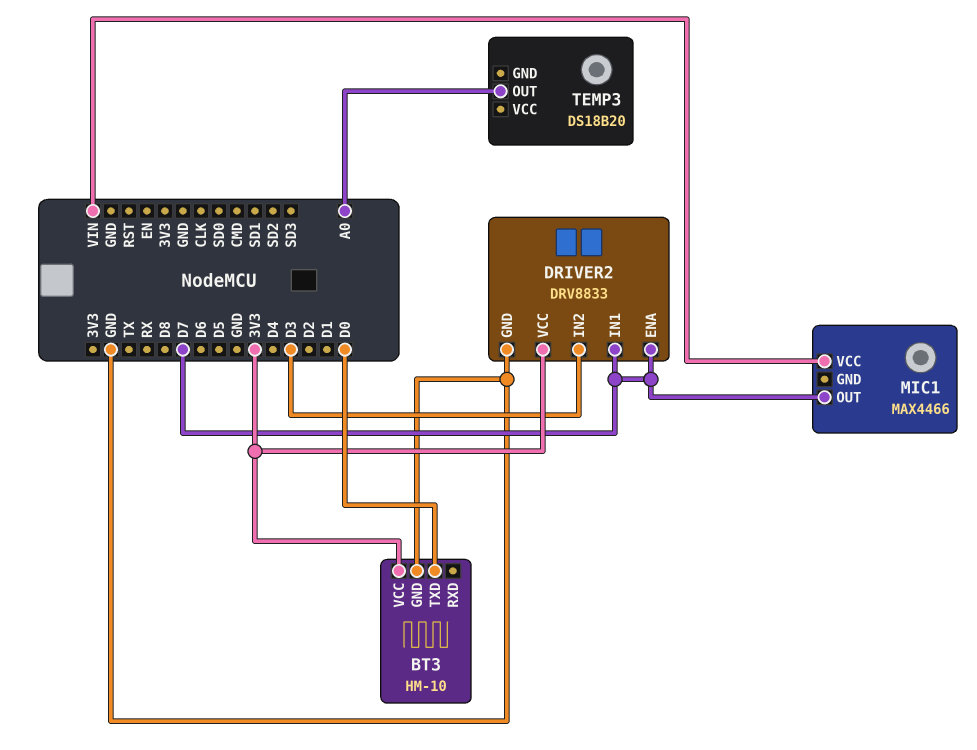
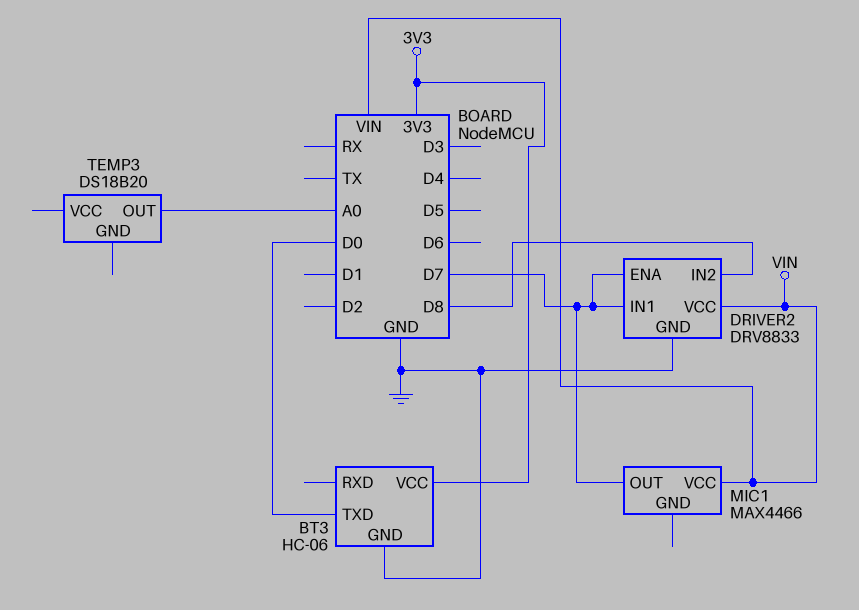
BT3: HM-10 -> HC-06
DRIVER2 pin IN2: D3 -> D8
DRIVER2 pin VCC: 3V3 -> VIN

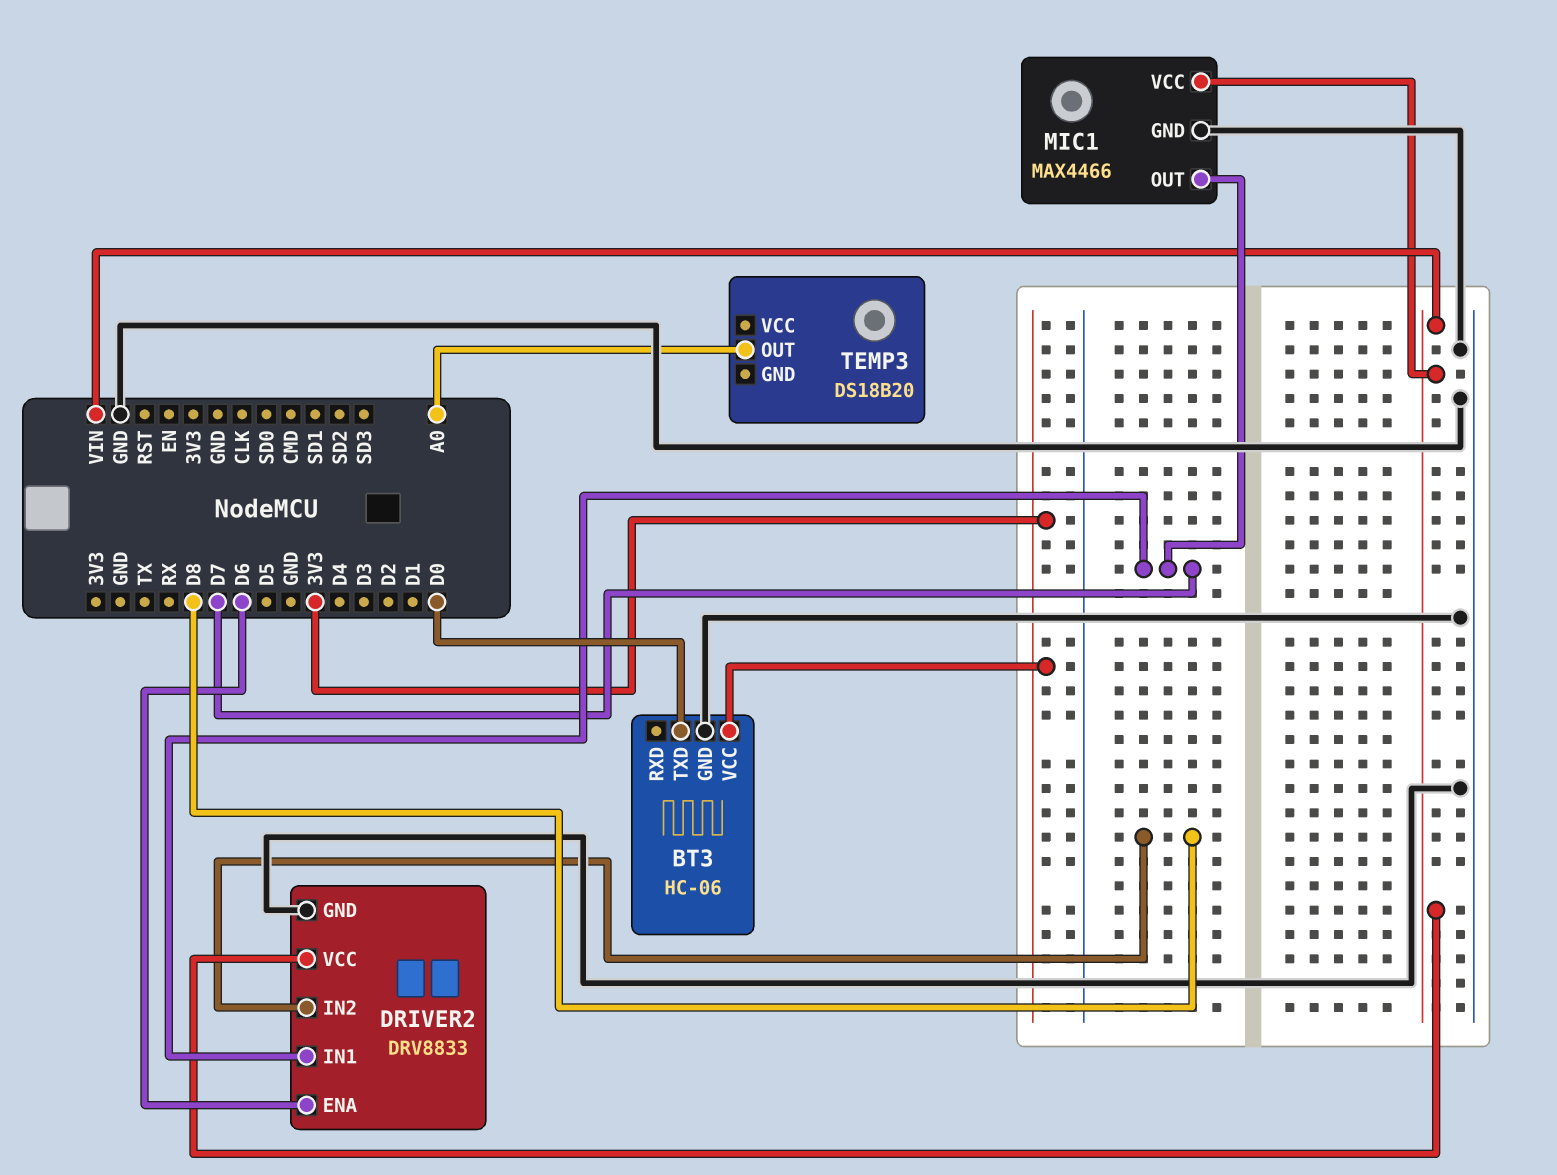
DRIVER2 pin ENA: D7 -> D6
MIC1 pin GND: none -> GND

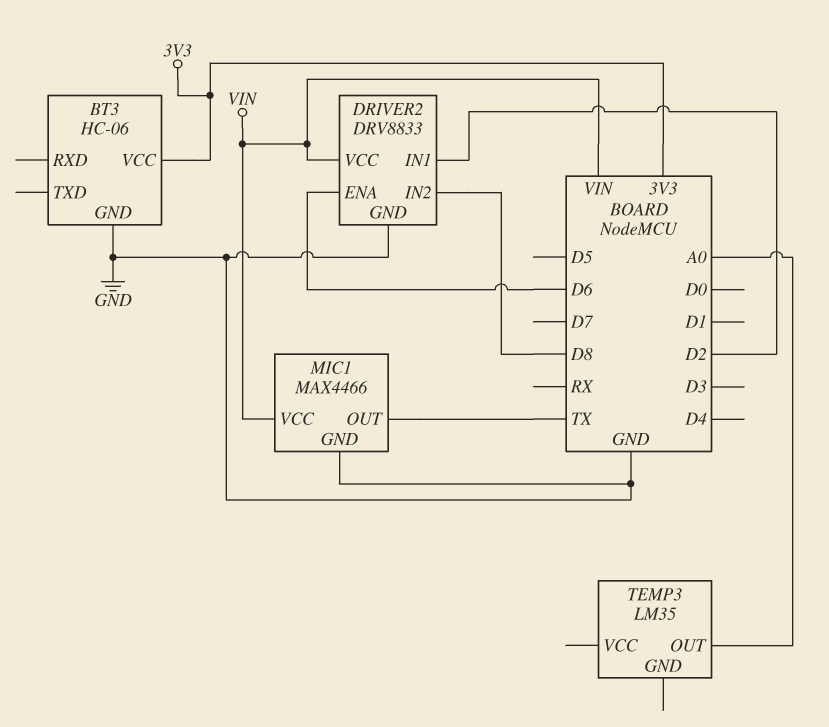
BT3 pin TXD: D0 -> none
DRIVER2 pin IN1: D7 -> D2
MIC1 pin OUT: D7 -> TX
TEMP3: DS18B20 -> LM35

